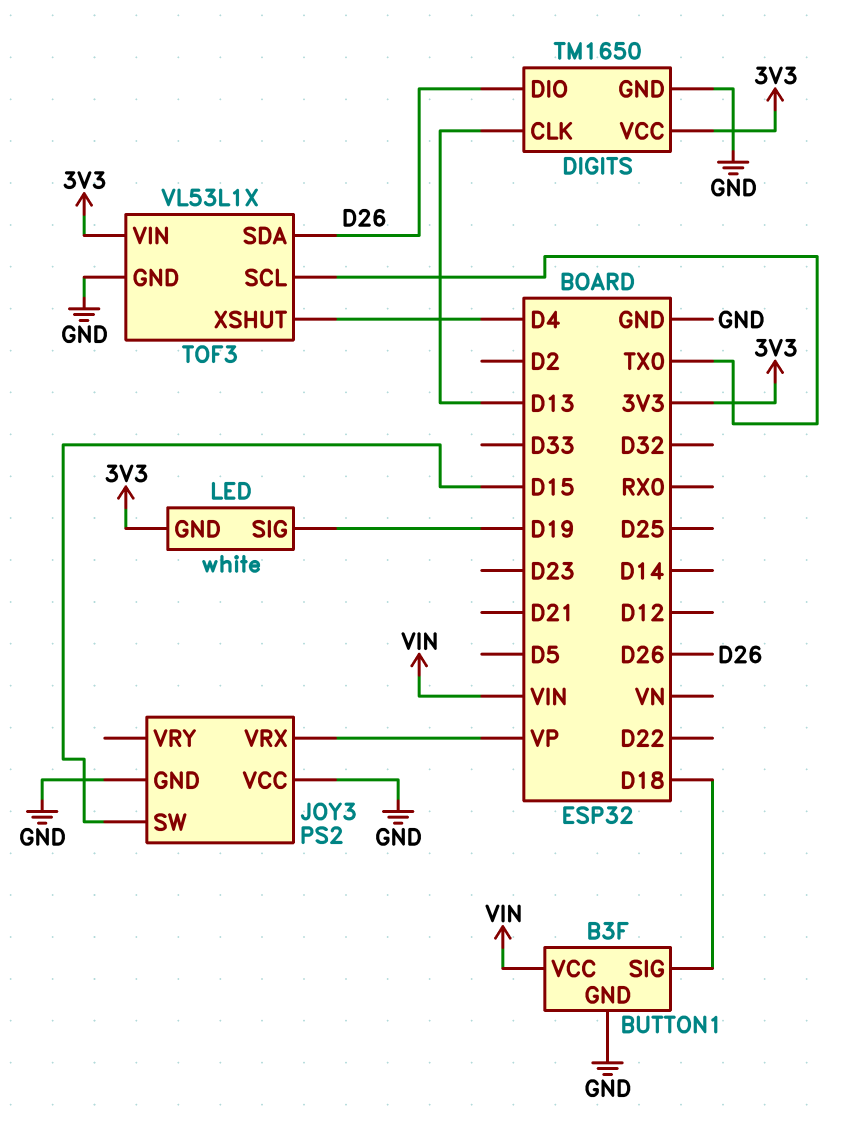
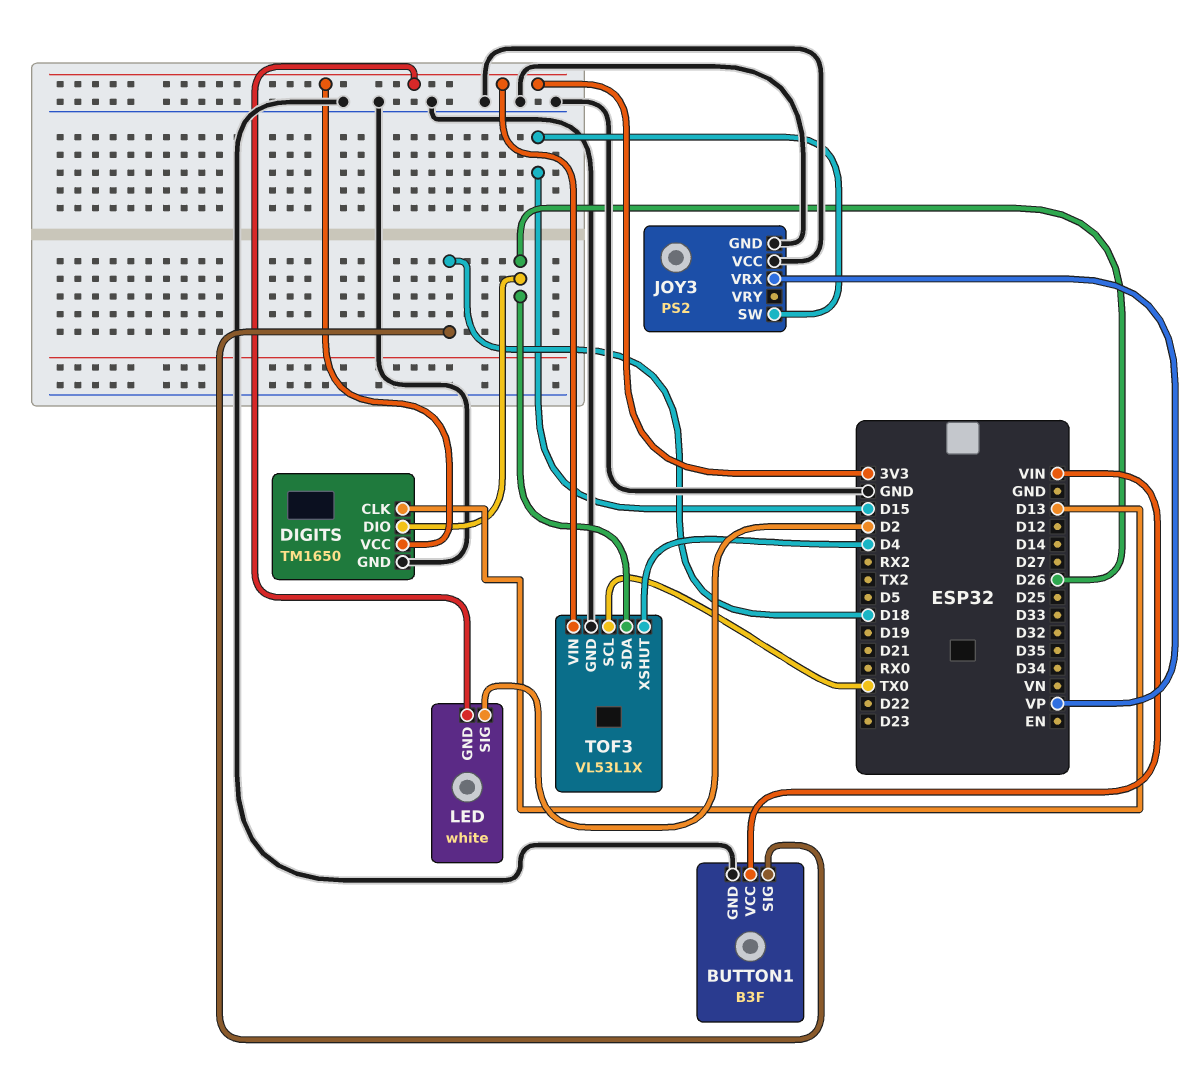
LED pin SIG: D19 -> D2

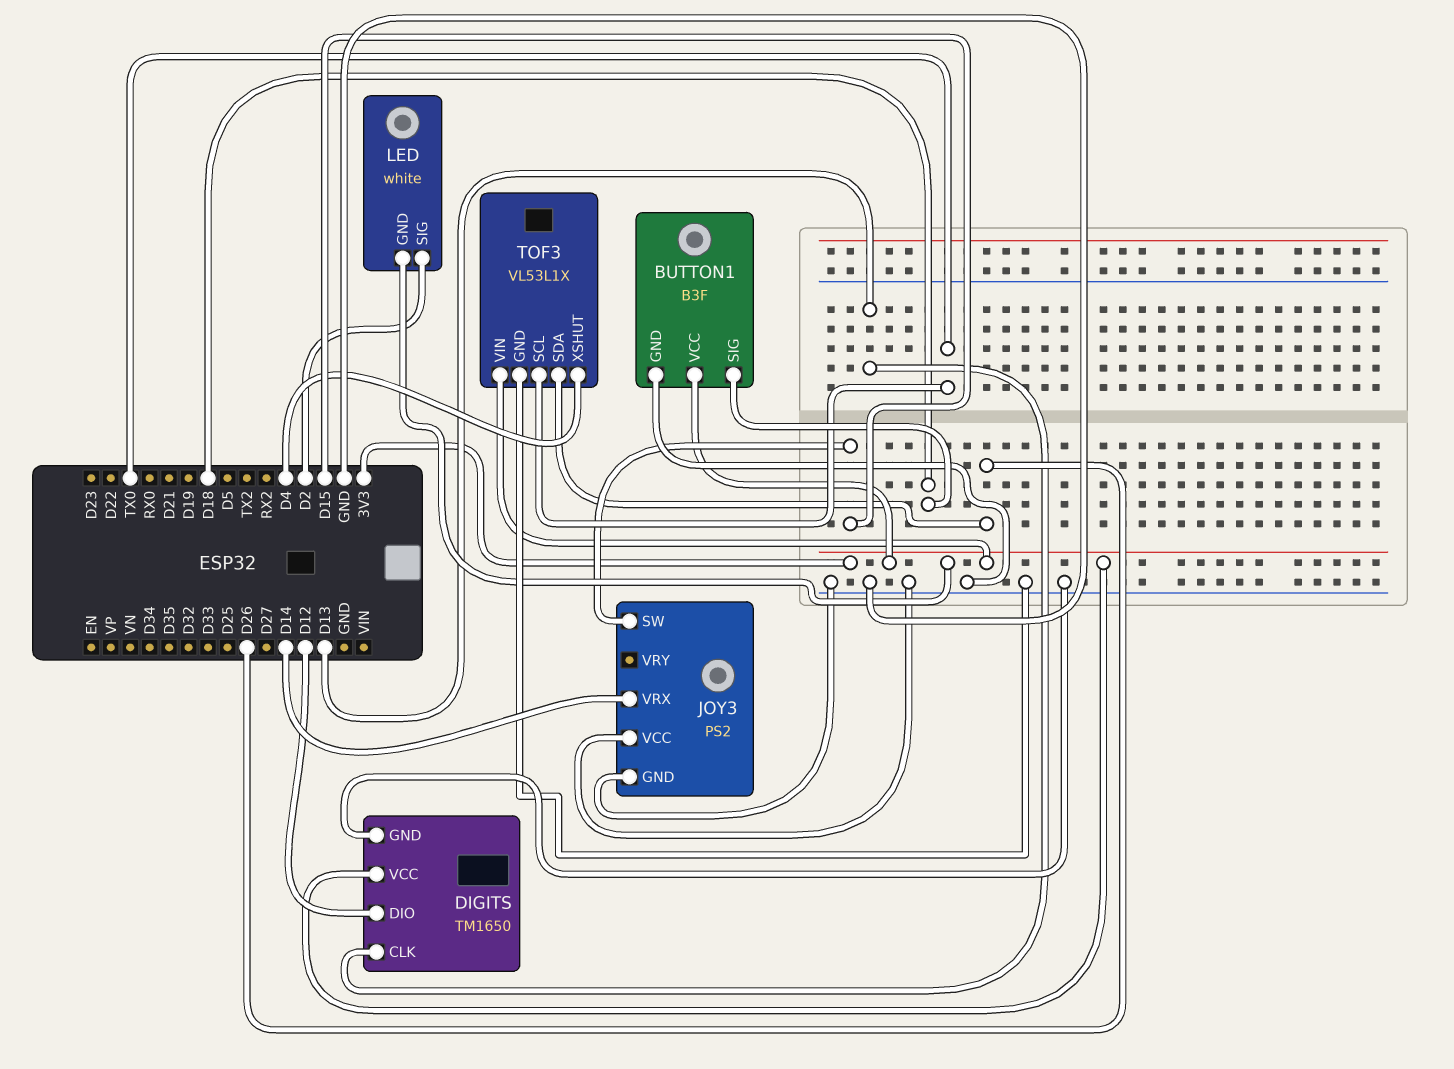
BUTTON1 pin VCC: VIN -> 3V3
DIGITS pin DIO: D26 -> D12
JOY3 pin VRX: VP -> D14

